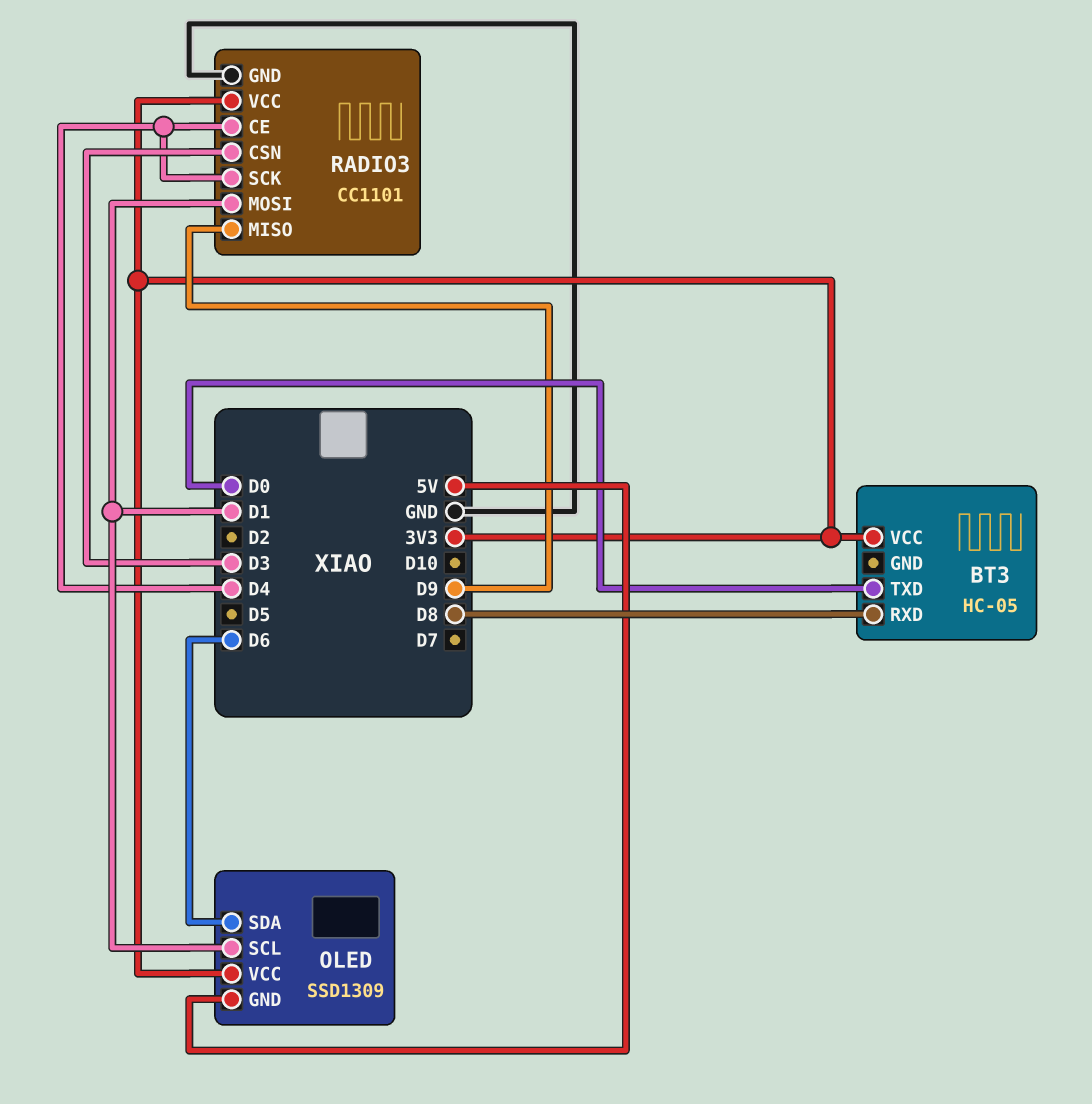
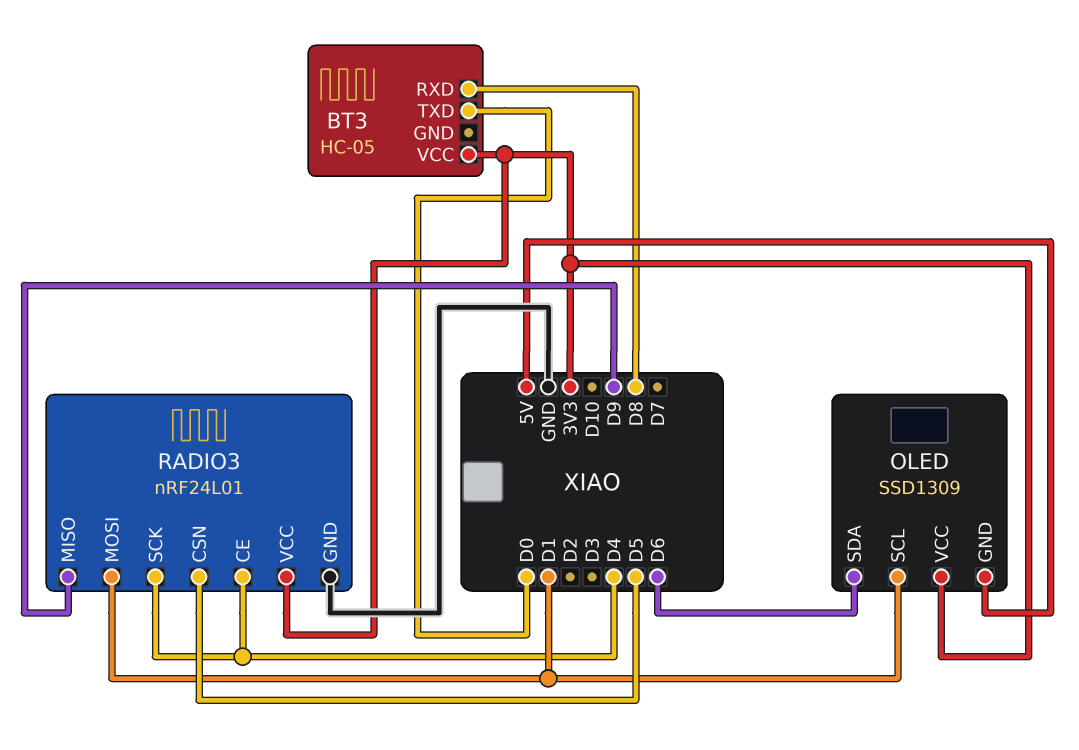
RADIO3: CC1101 -> nRF24L01
RADIO3 pin CSN: D3 -> D5

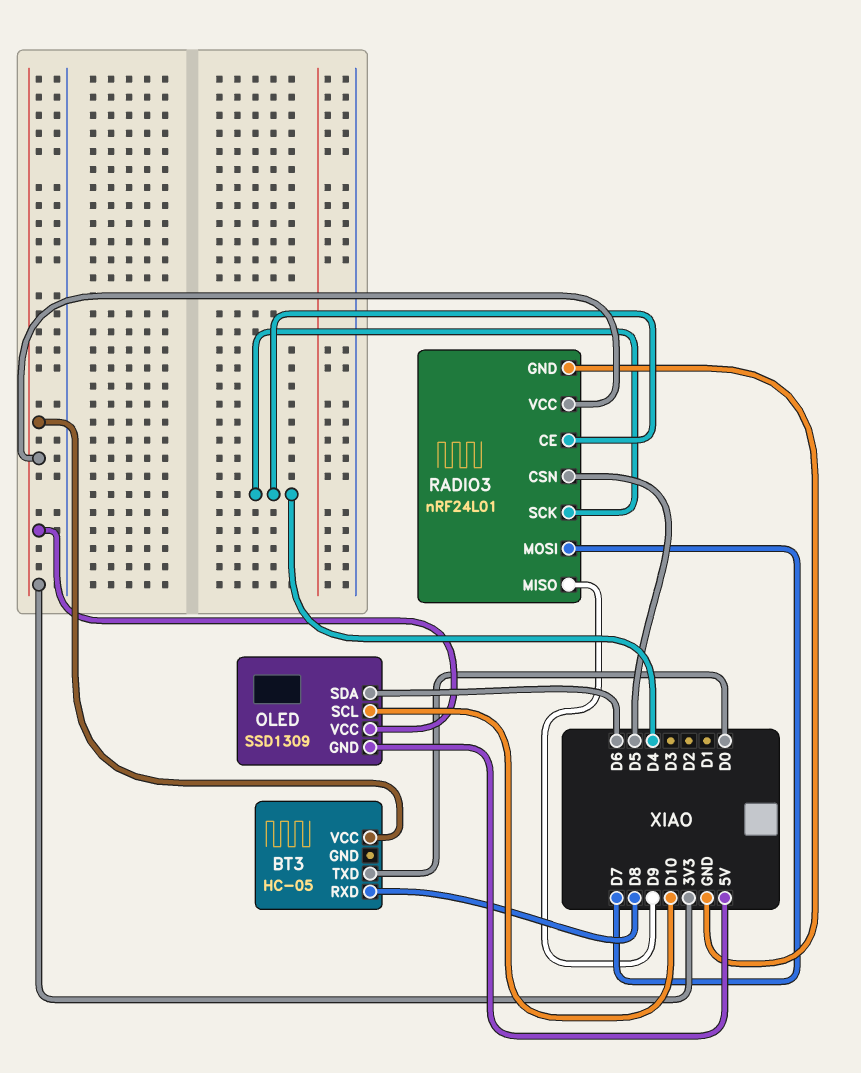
OLED pin SCL: D1 -> D10
RADIO3 pin MOSI: D1 -> D7

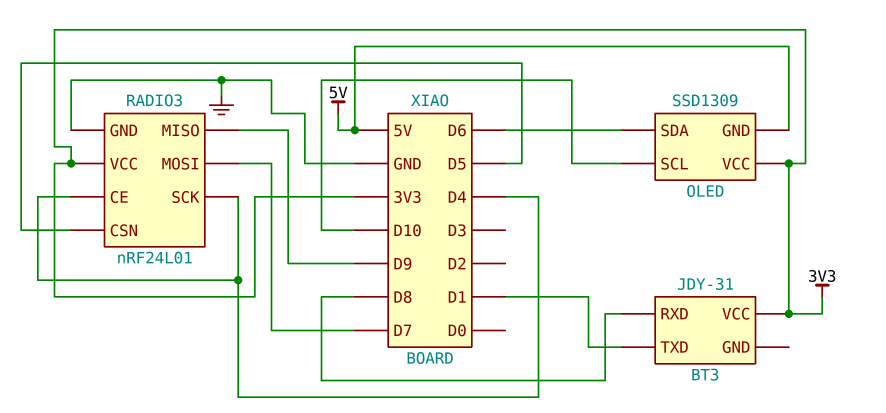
BT3: HC-05 -> JDY-31
BT3 pin TXD: D0 -> D1

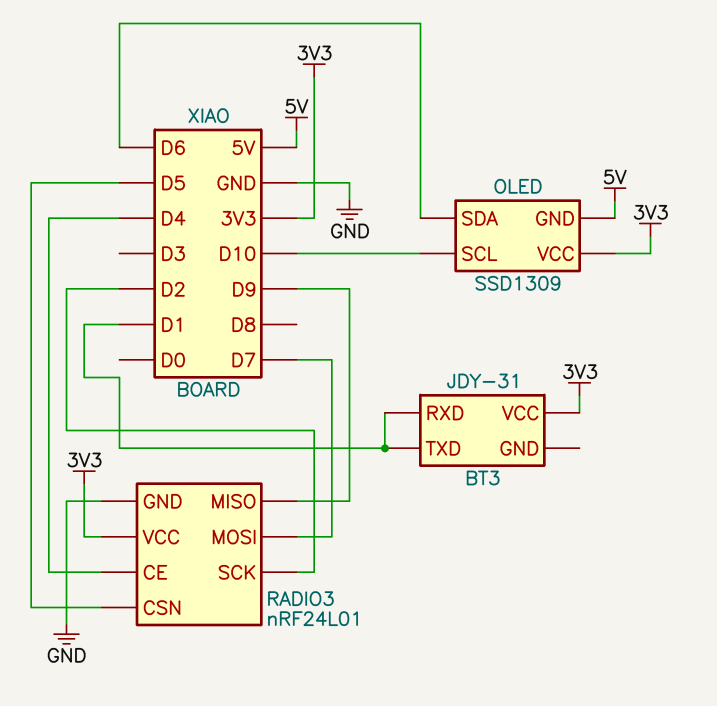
BT3 pin RXD: D8 -> D1
RADIO3 pin SCK: D4 -> D2

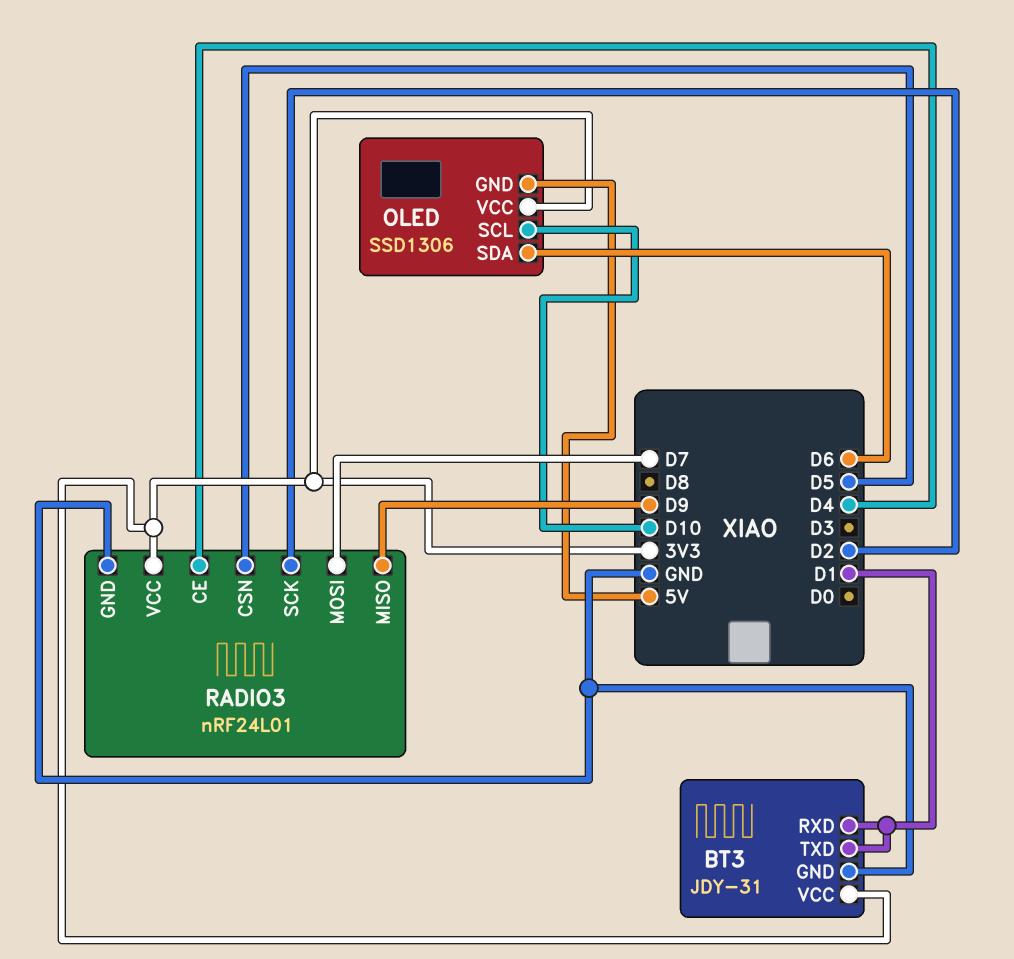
BT3 pin GND: none -> GND
OLED: SSD1309 -> SSD1306

